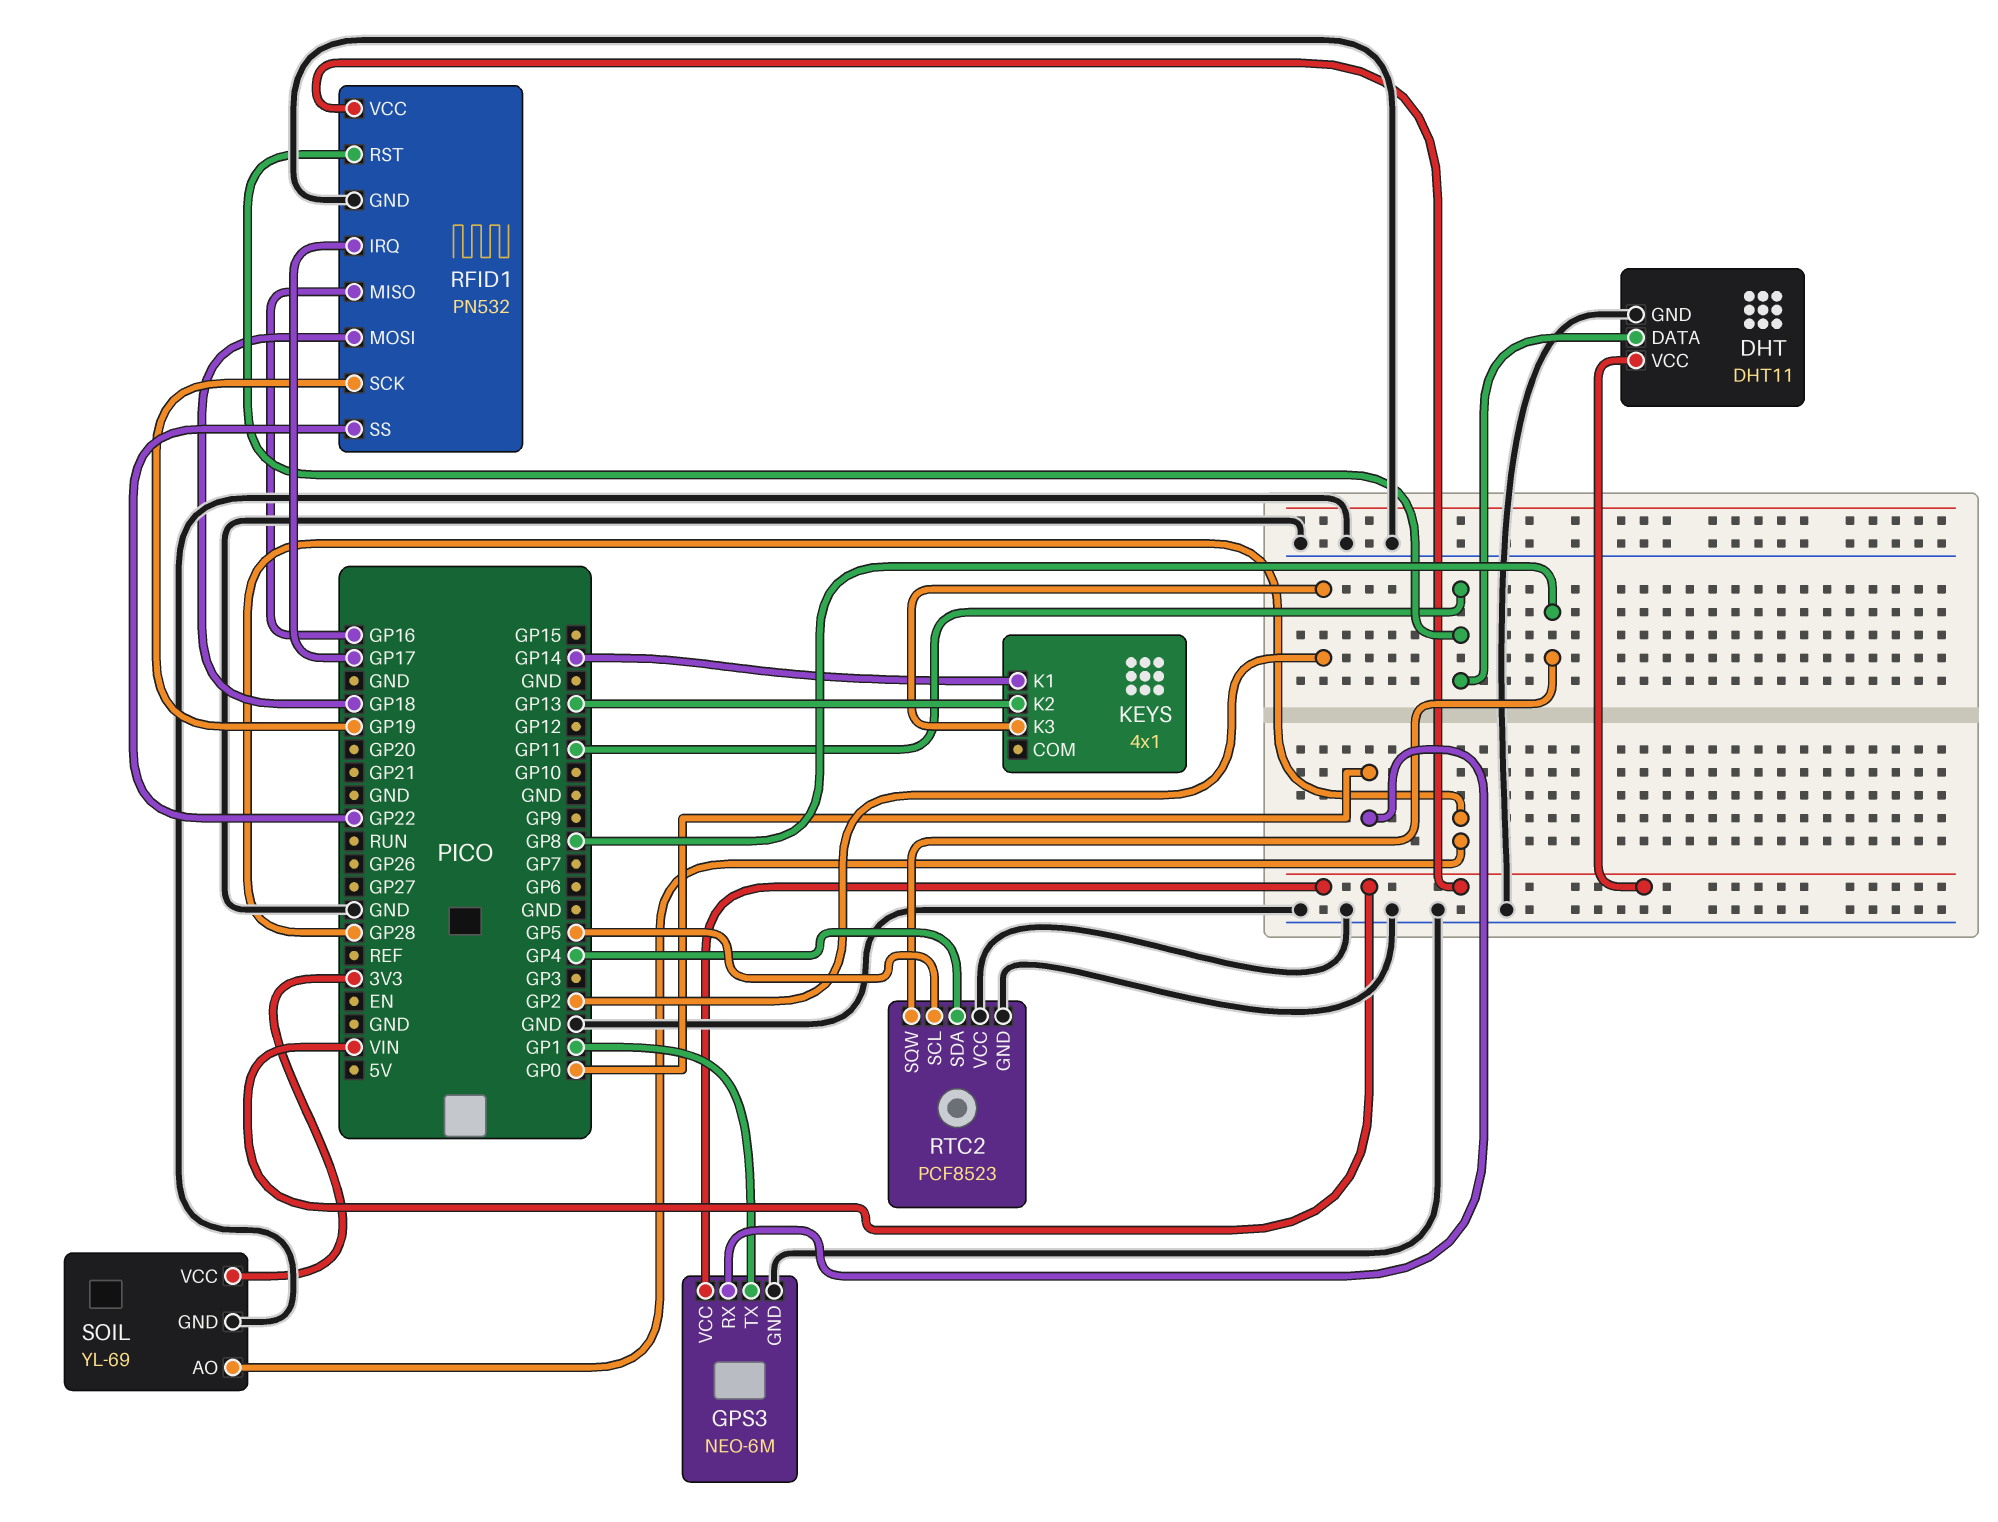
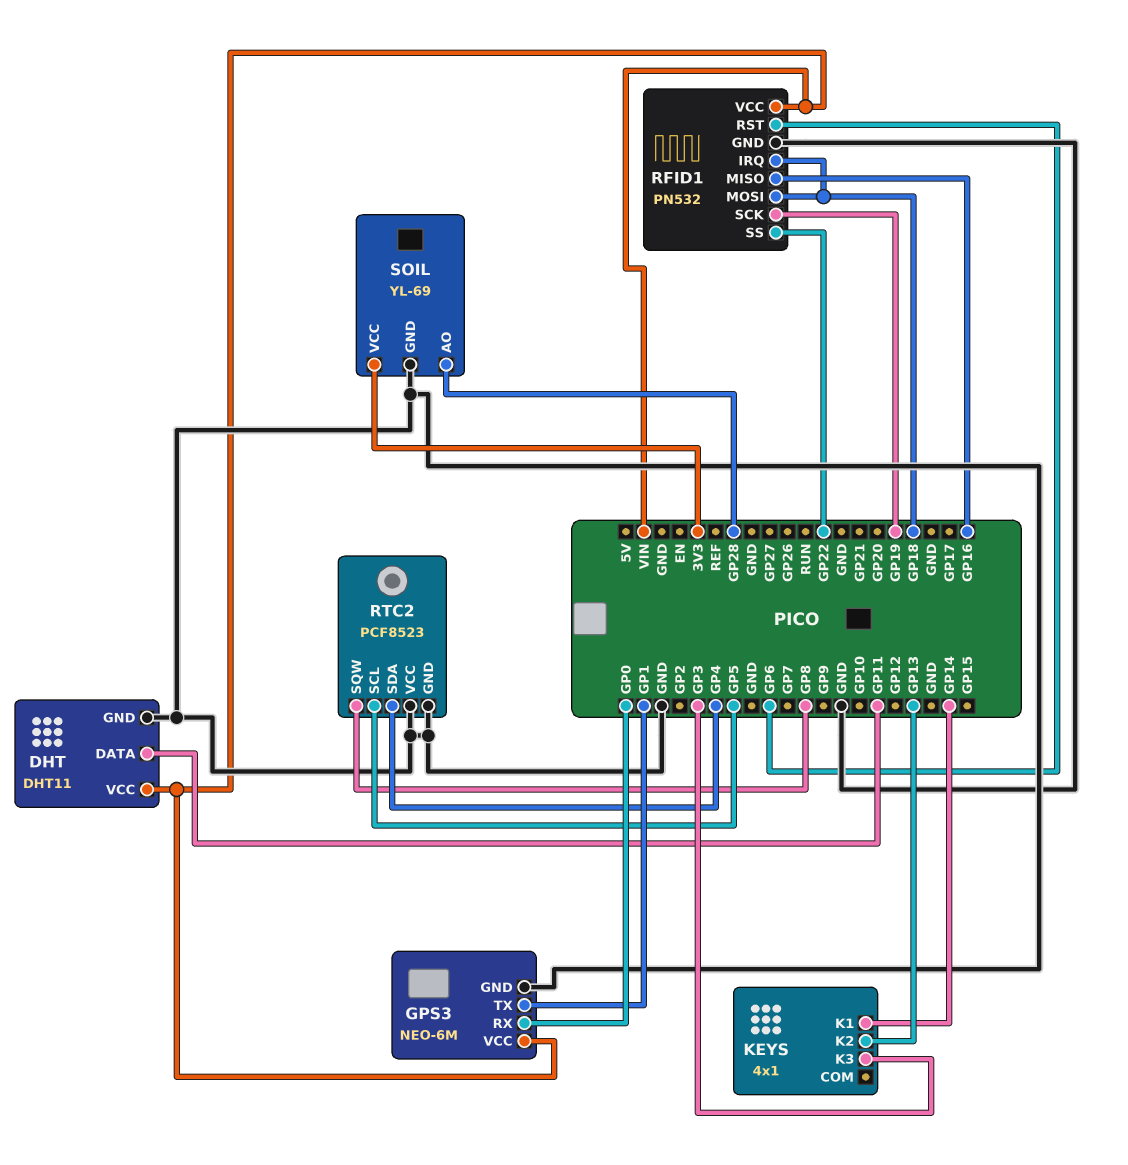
KEYS pin K3: GP2 -> GP3
RFID1 pin IRQ: GP17 -> GP18
RFID1 pin RST: GP11 -> GP6

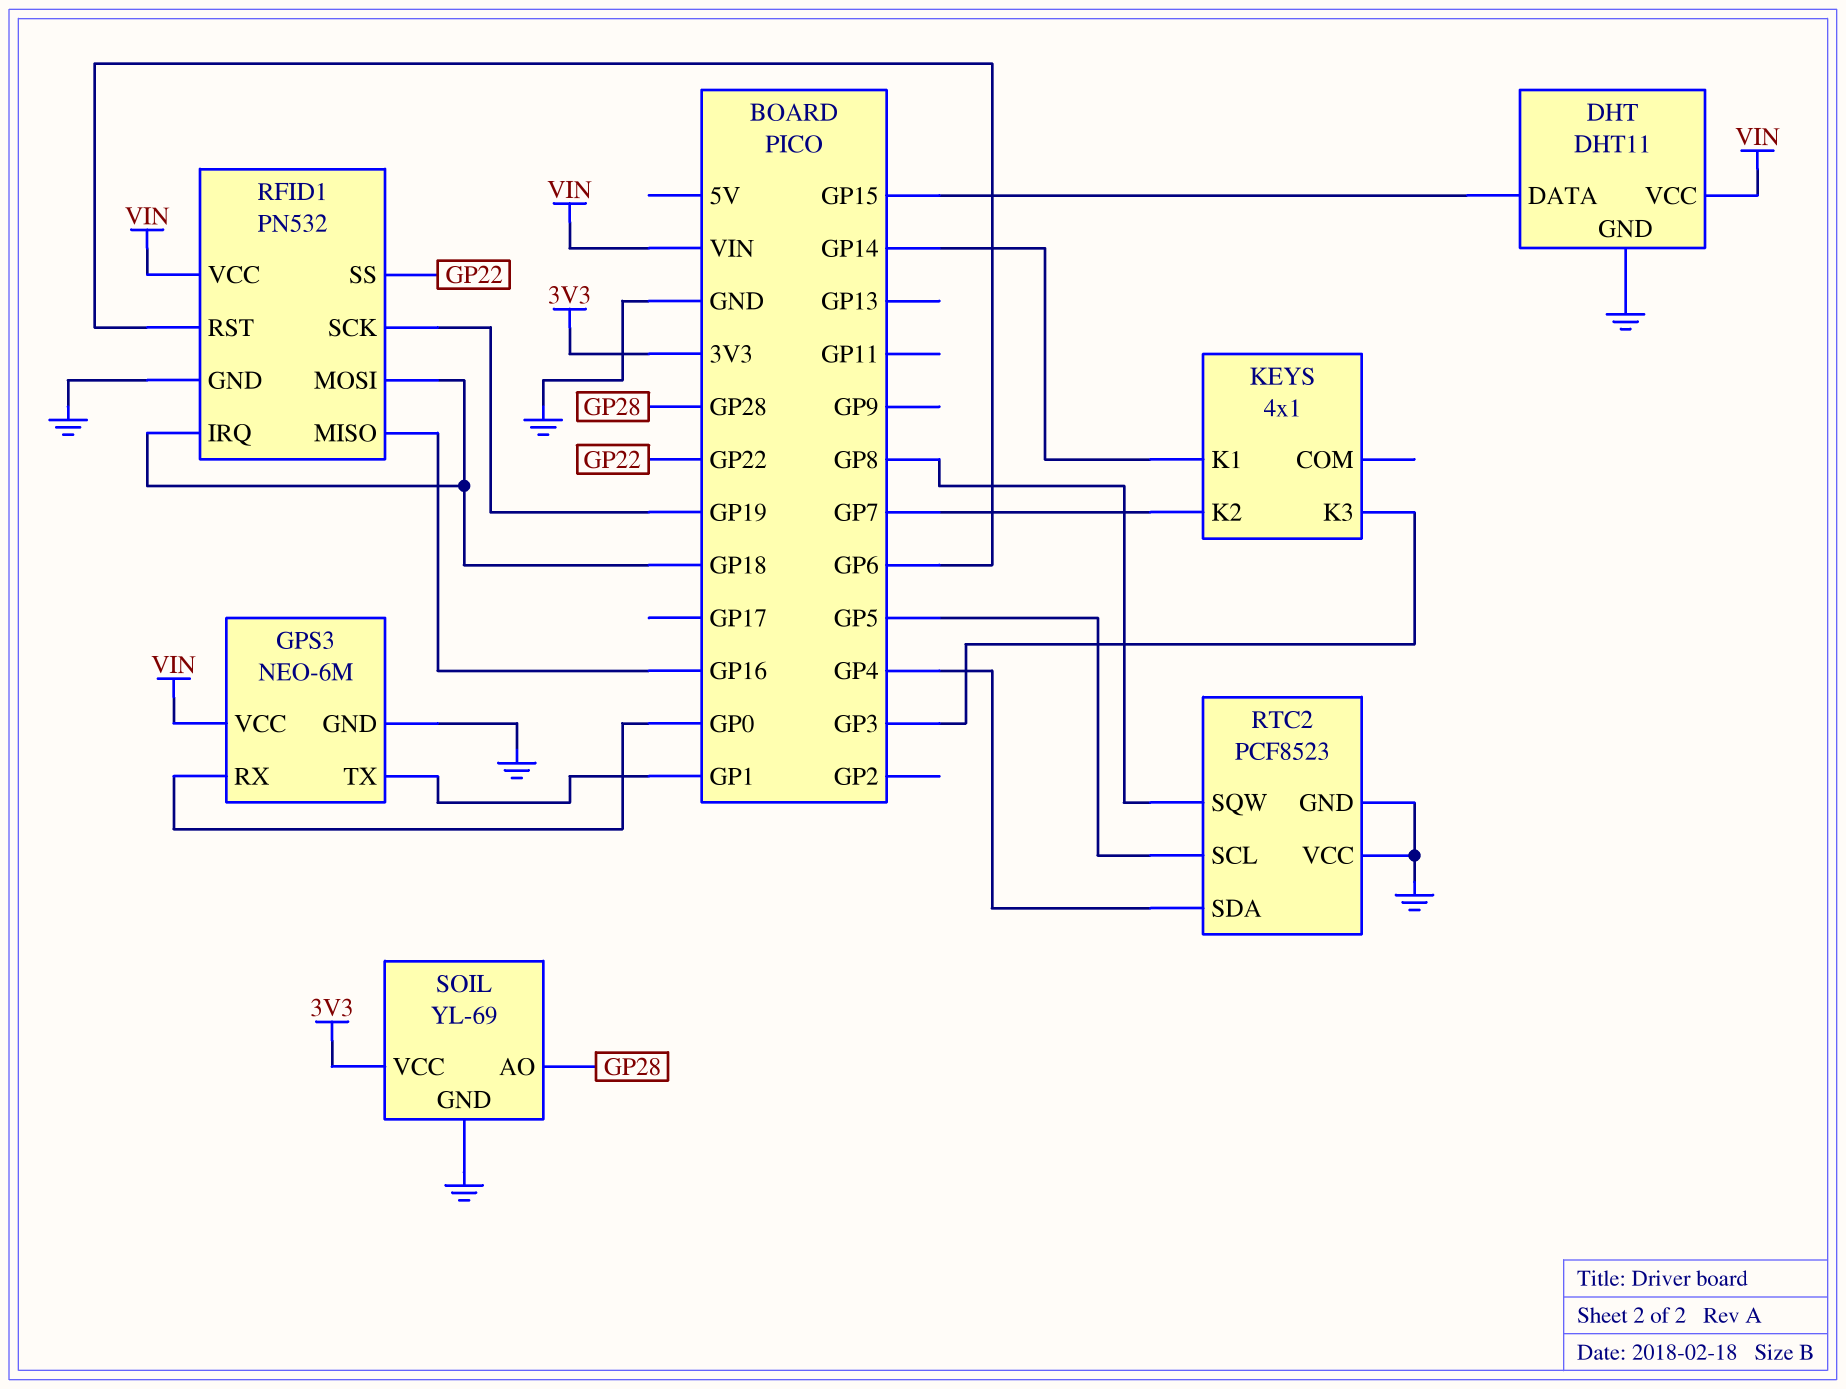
DHT pin DATA: GP11 -> GP15
KEYS pin K2: GP13 -> GP7

